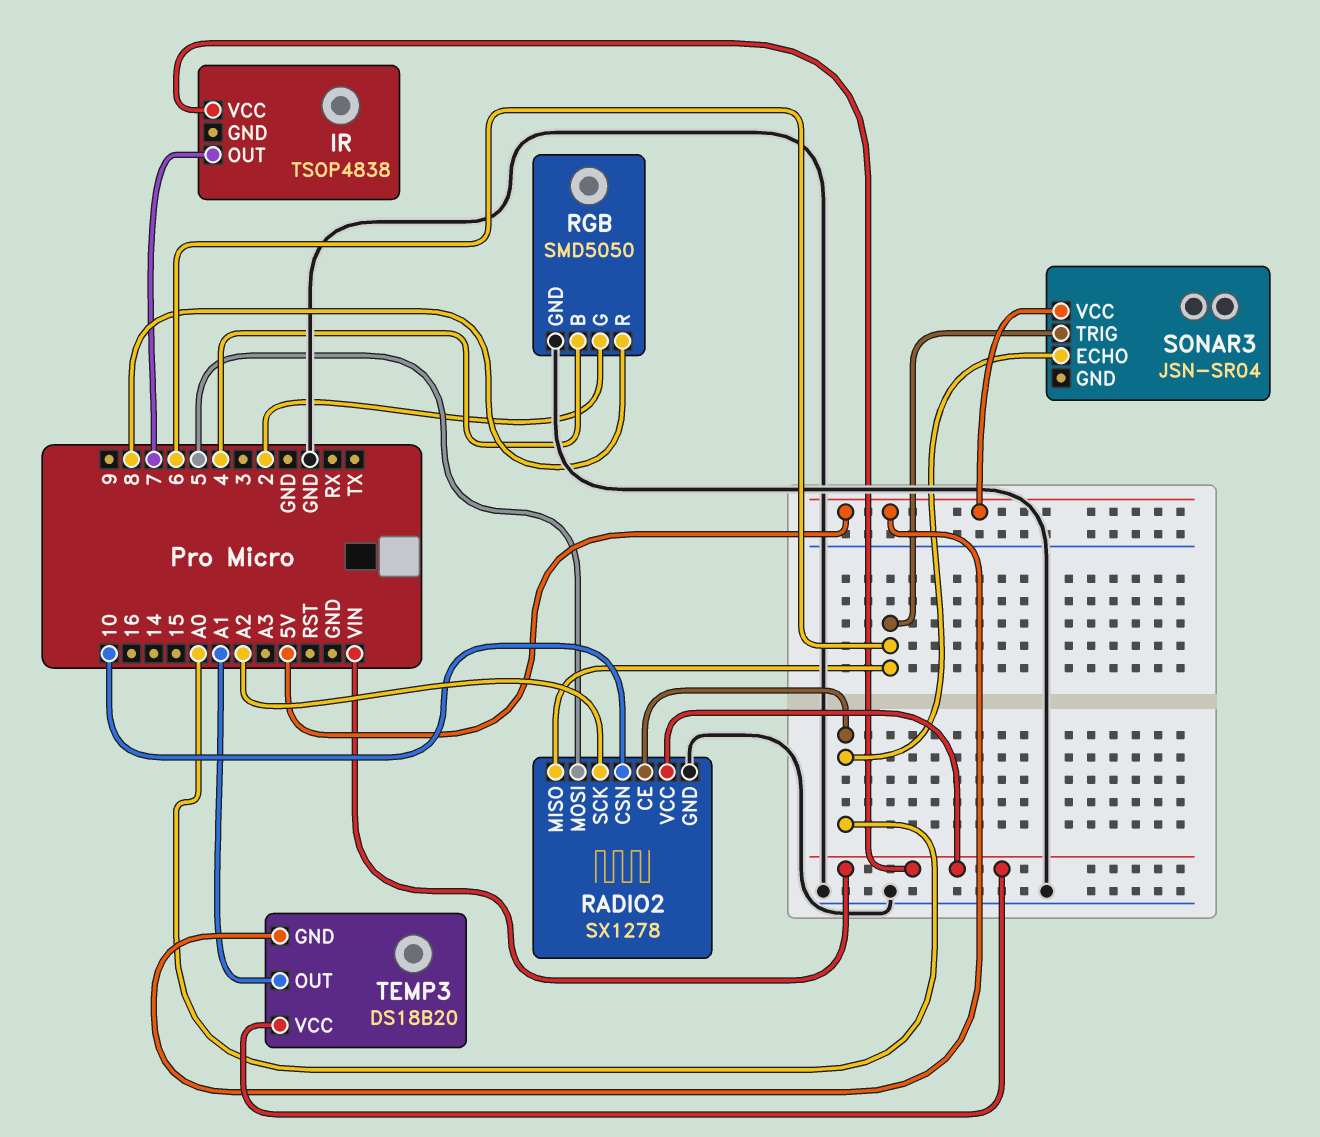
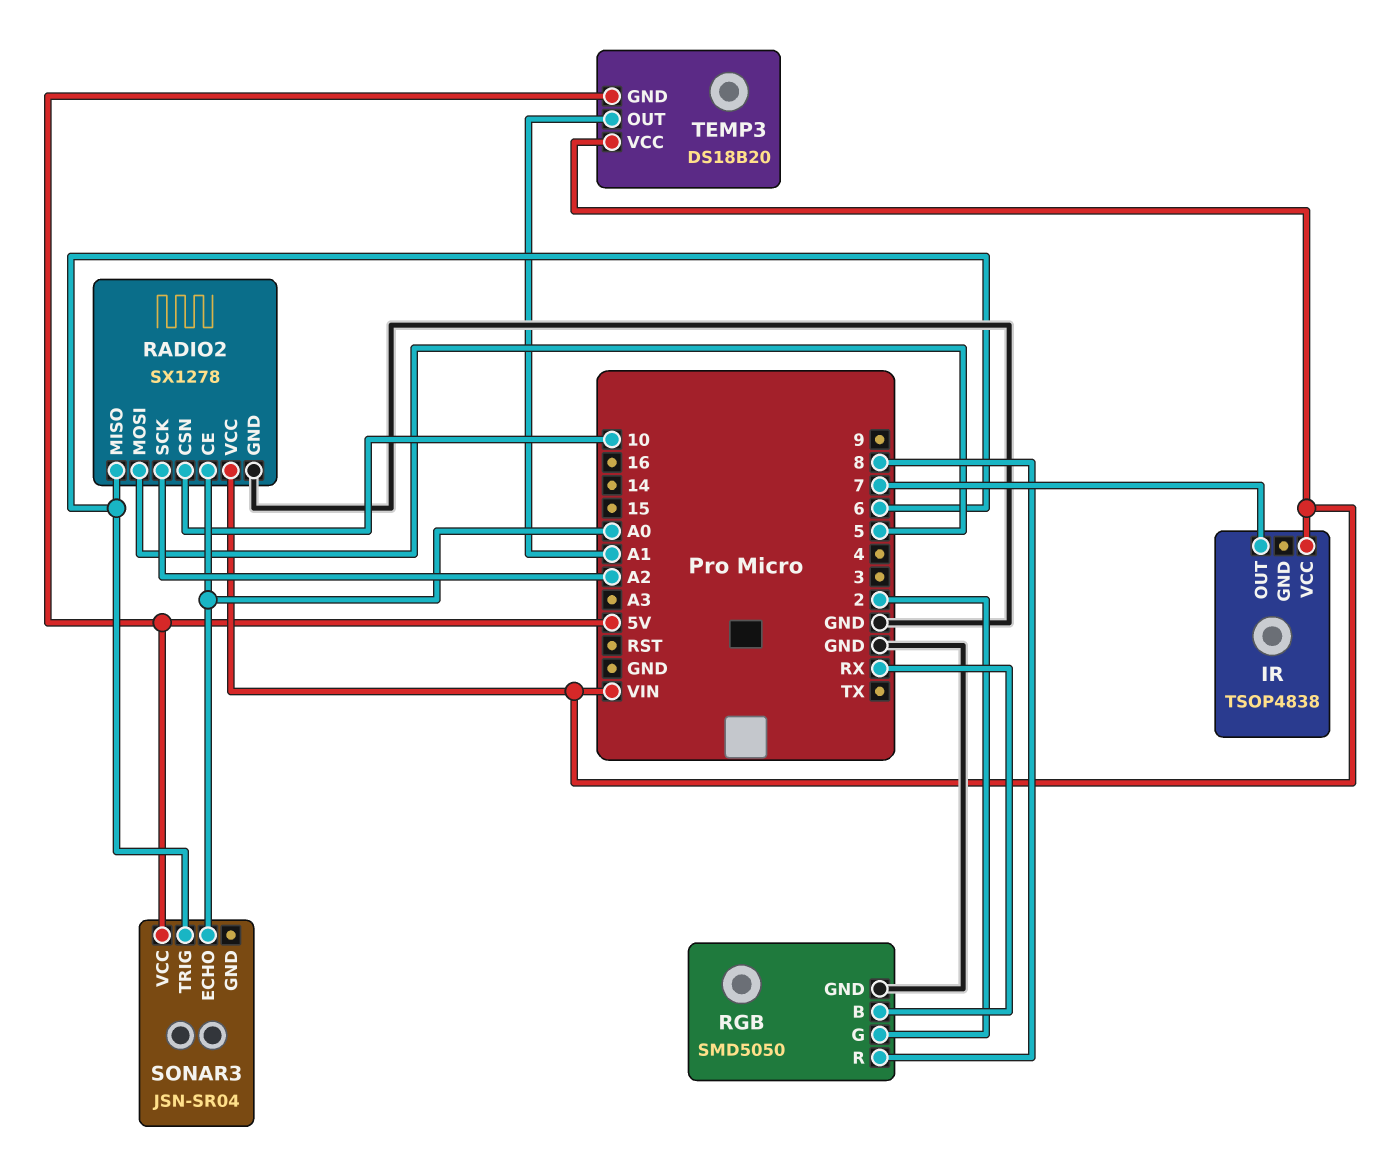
RGB pin B: 4 -> RX

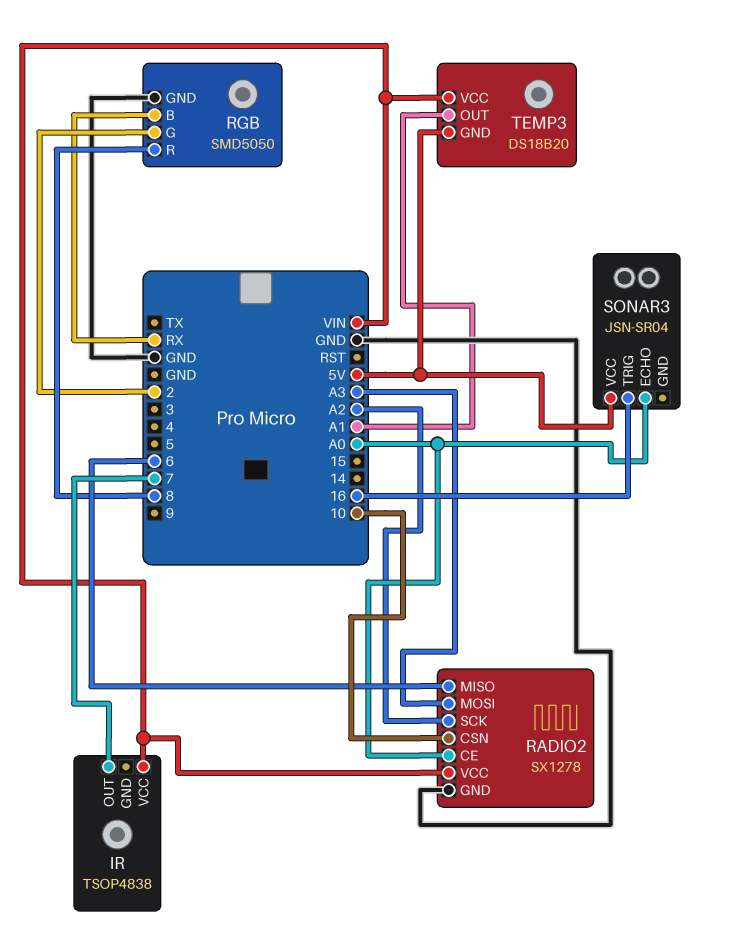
RADIO2 pin MOSI: 5 -> A3
SONAR3 pin TRIG: 6 -> 16

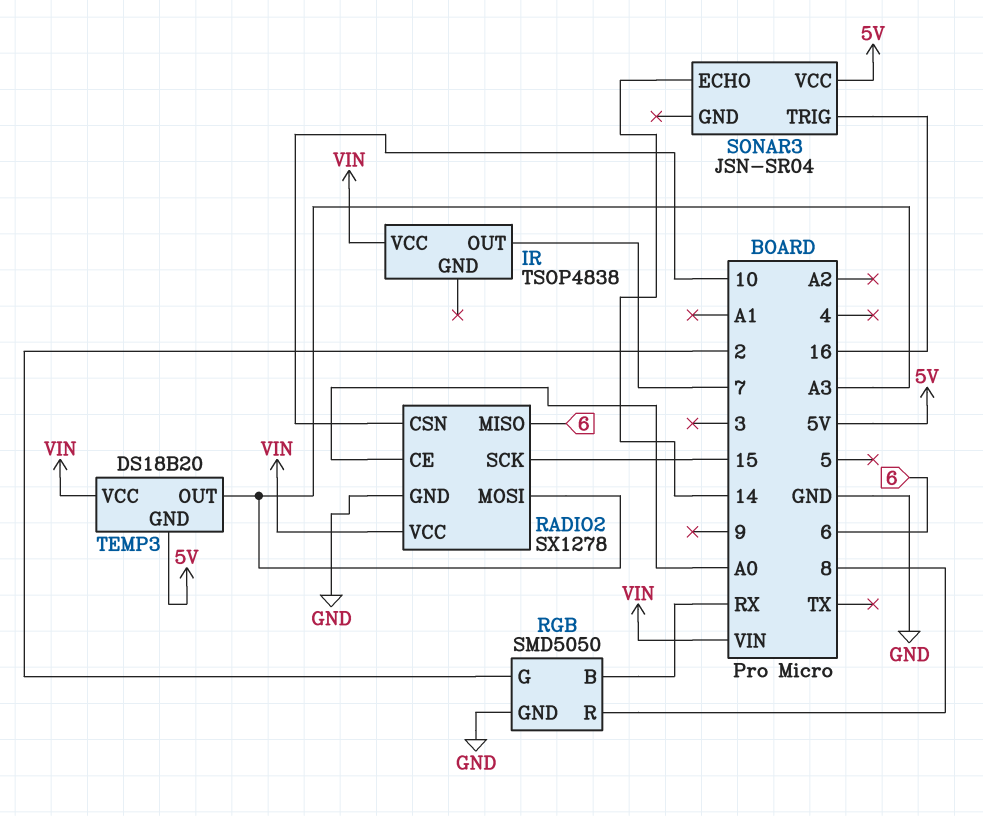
RADIO2 pin SCK: A2 -> 15
SONAR3 pin ECHO: A0 -> 14
TEMP3 pin OUT: A1 -> A3

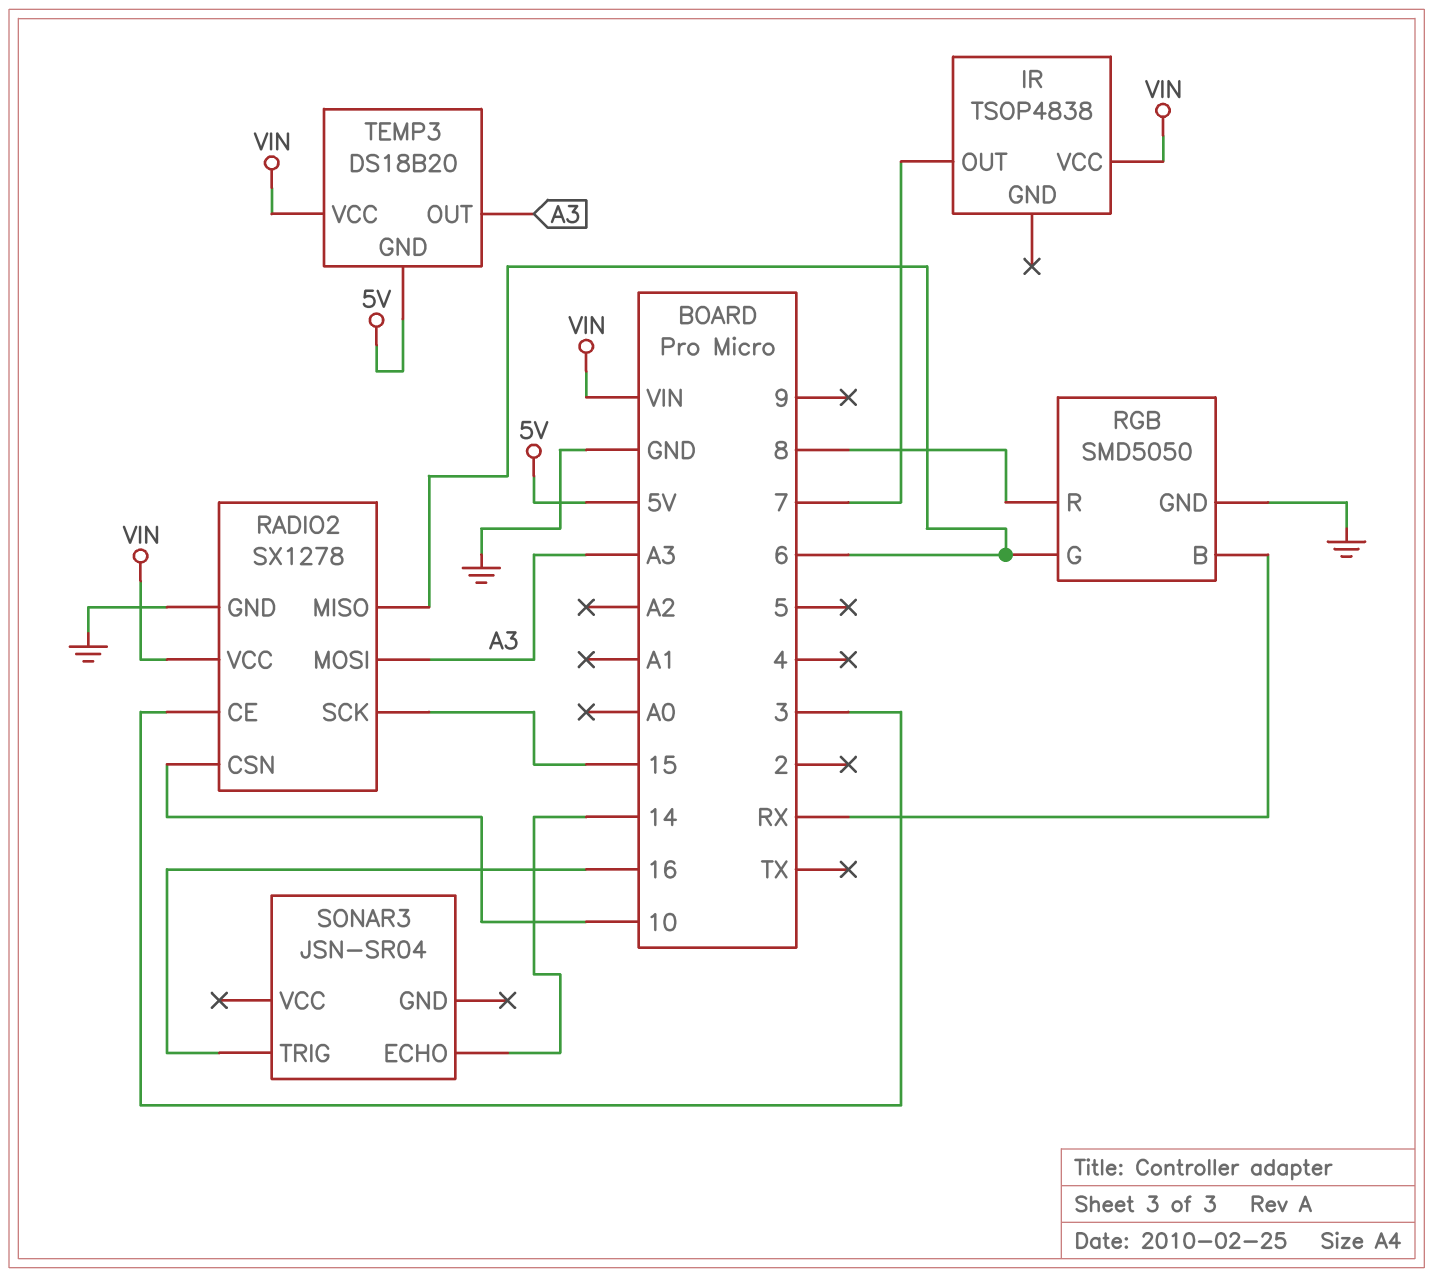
RADIO2 pin CE: A0 -> 3
RGB pin G: 2 -> 6
SONAR3 pin VCC: 5V -> none

